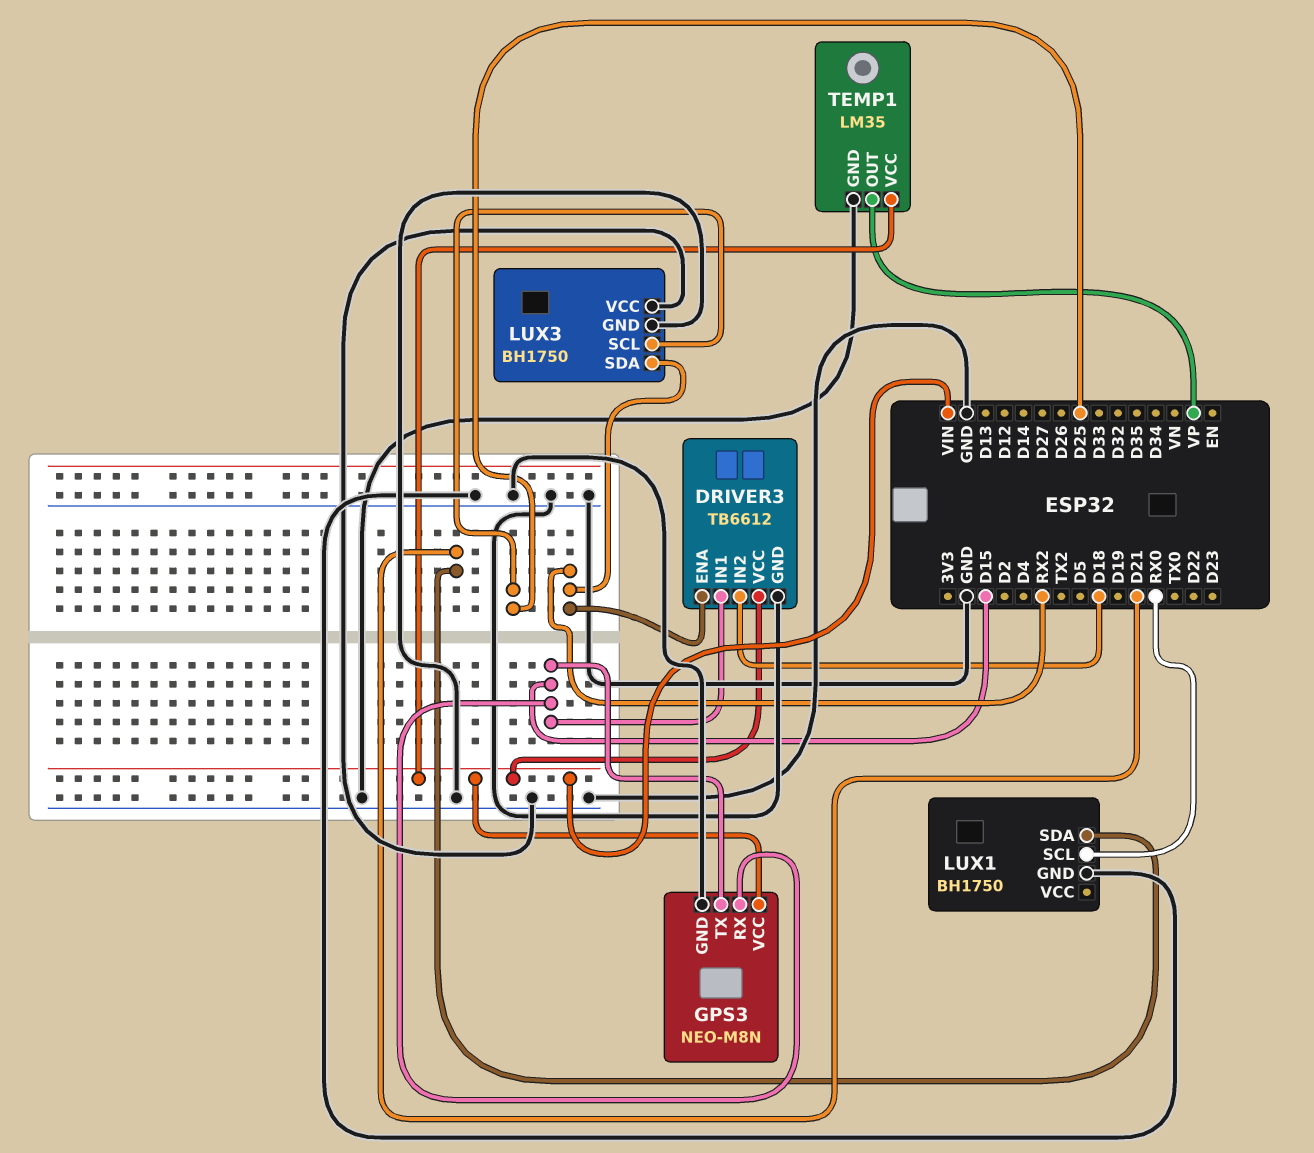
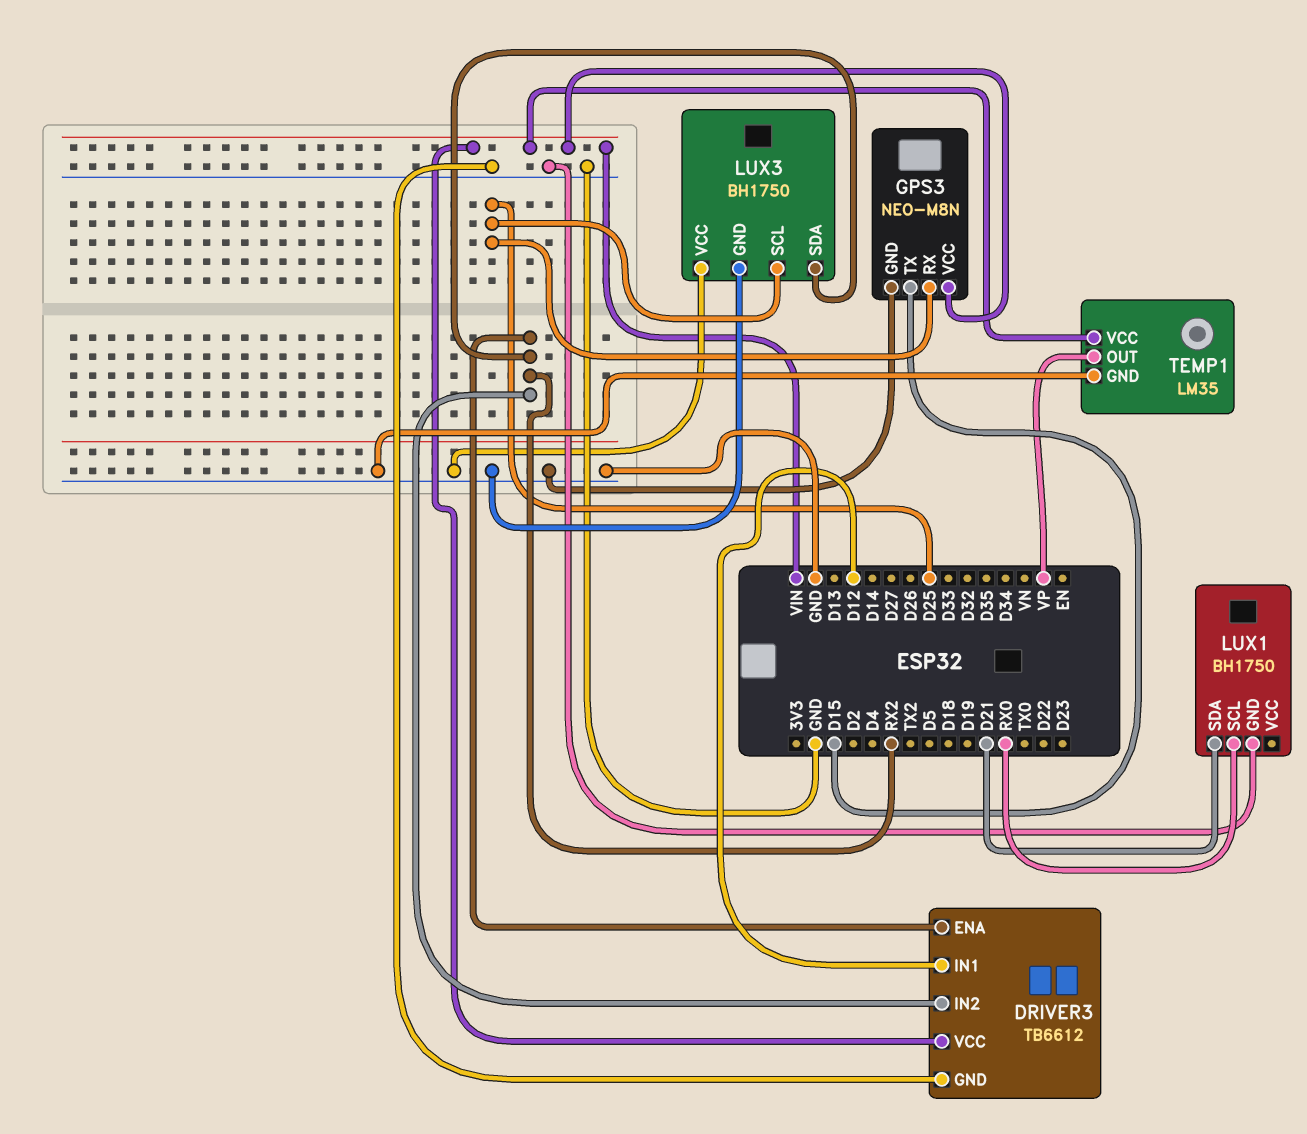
DRIVER3 pin IN1: D15 -> D12
DRIVER3 pin IN2: D18 -> RX2
GPS3 pin RX: D15 -> D25

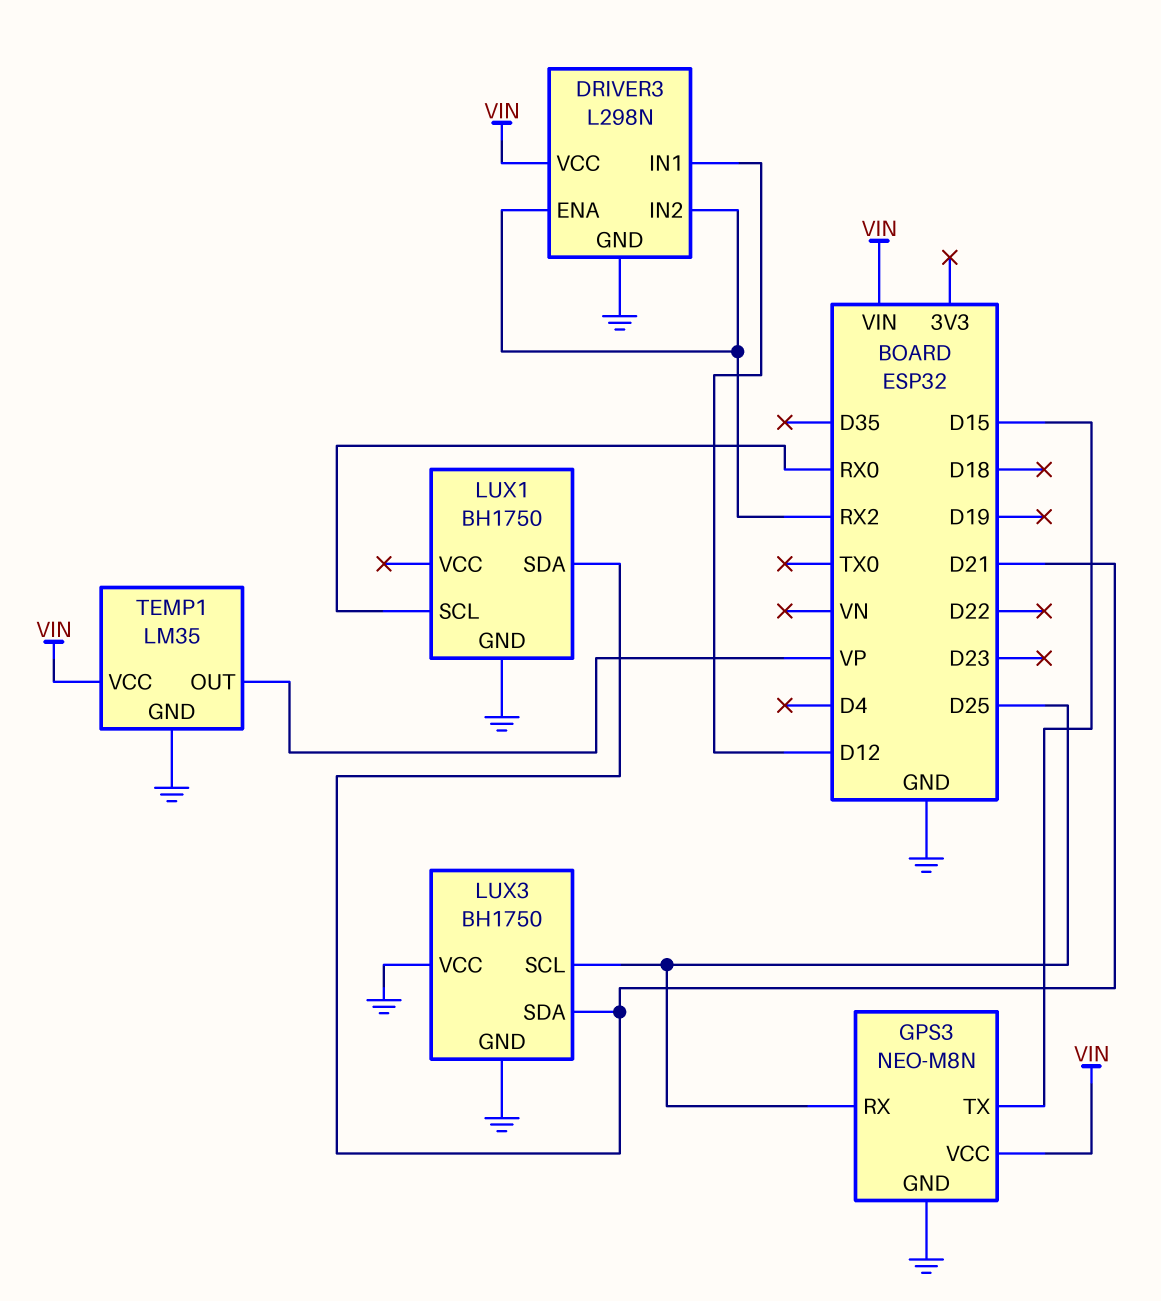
DRIVER3: TB6612 -> L298N
LUX3 pin SDA: RX2 -> D21

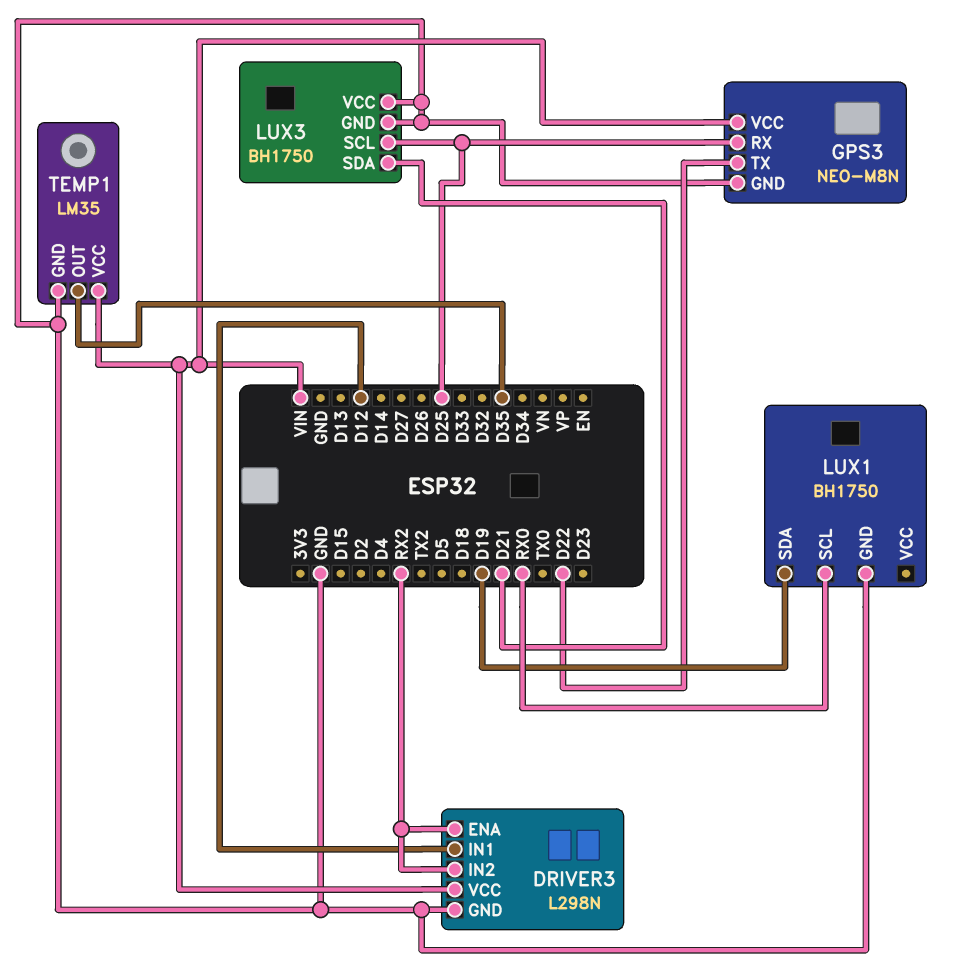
GPS3 pin TX: D15 -> D22
LUX1 pin SDA: D21 -> D19
TEMP1 pin OUT: VP -> D35

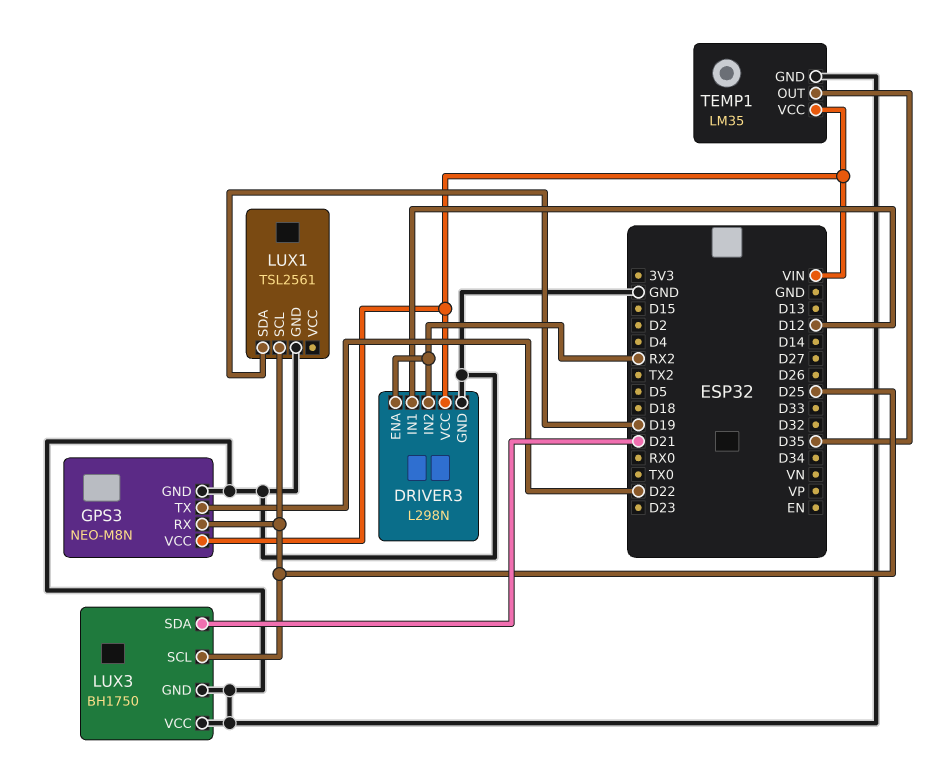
LUX1: BH1750 -> TSL2561
LUX1 pin SCL: RX0 -> D25

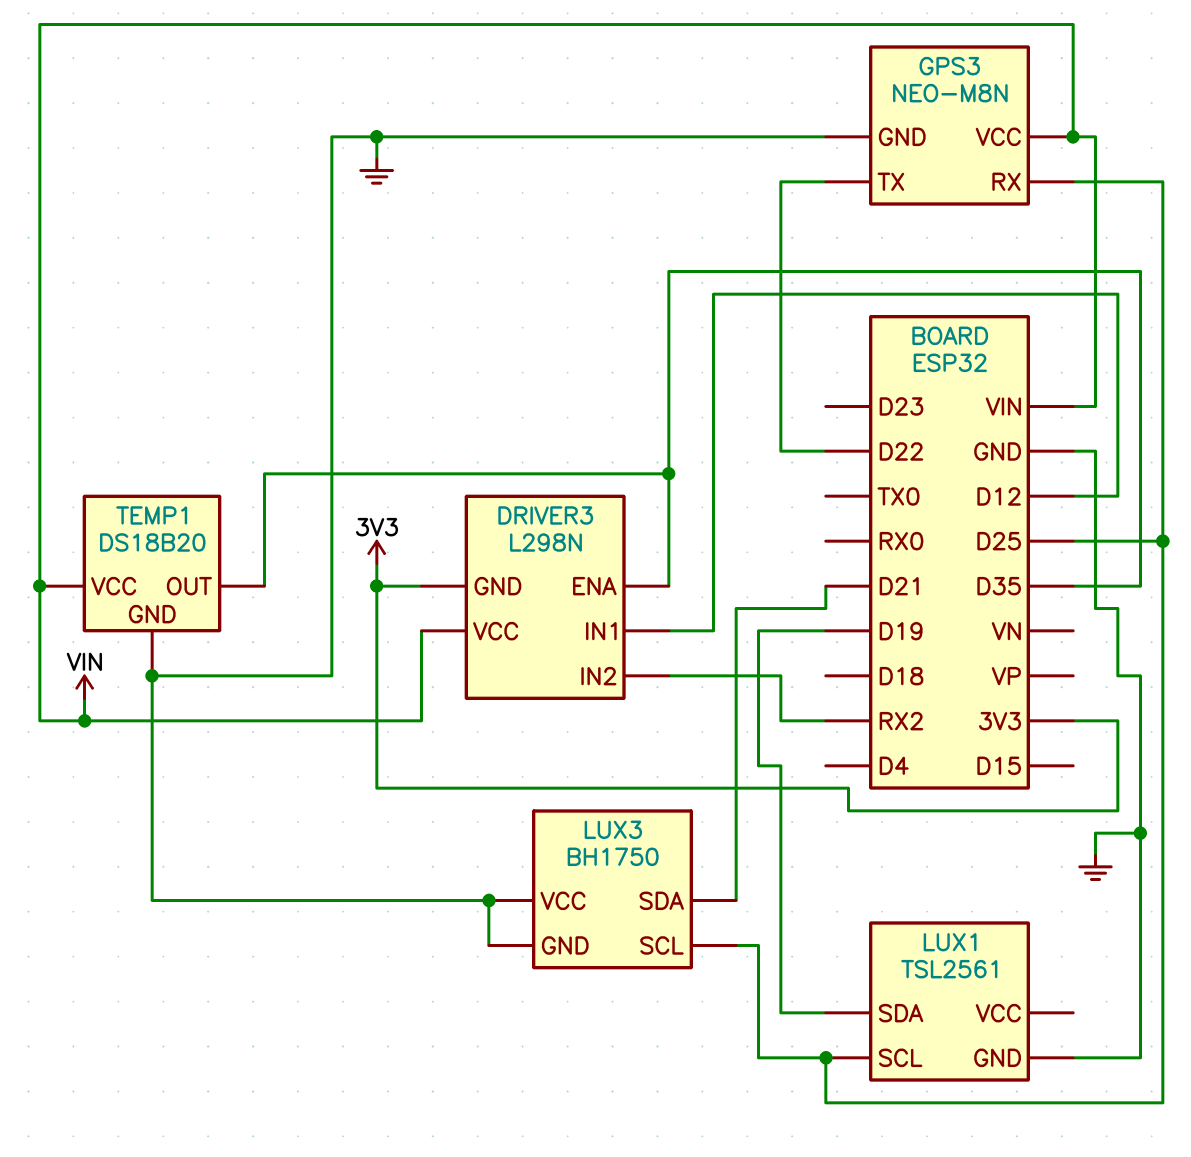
DRIVER3 pin ENA: RX2 -> D35
DRIVER3 pin GND: GND -> 3V3
TEMP1: LM35 -> DS18B20

